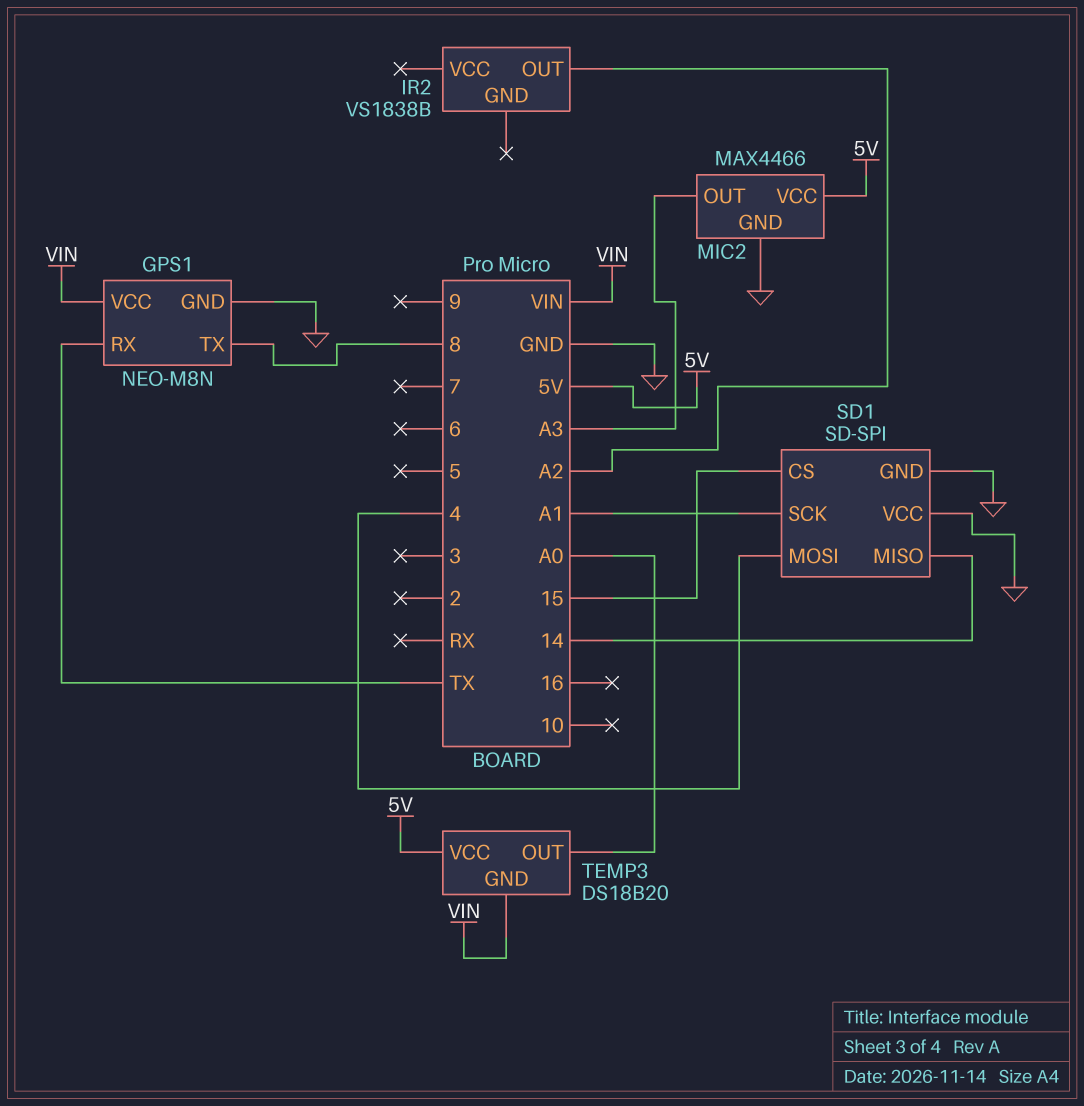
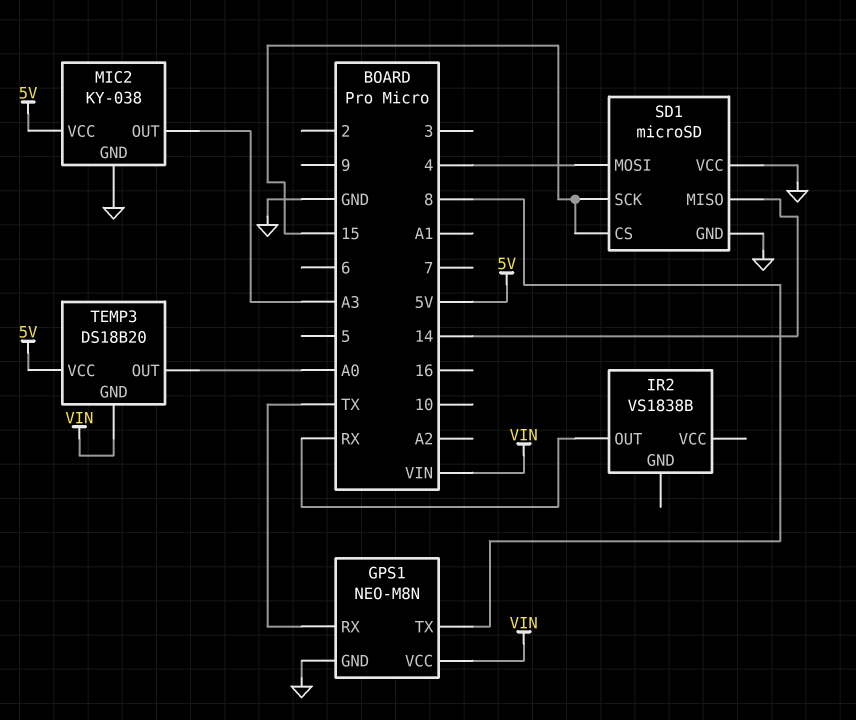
IR2 pin OUT: A2 -> RX
MIC2: MAX4466 -> KY-038
SD1: SD-SPI -> microSD
SD1 pin SCK: A1 -> 15

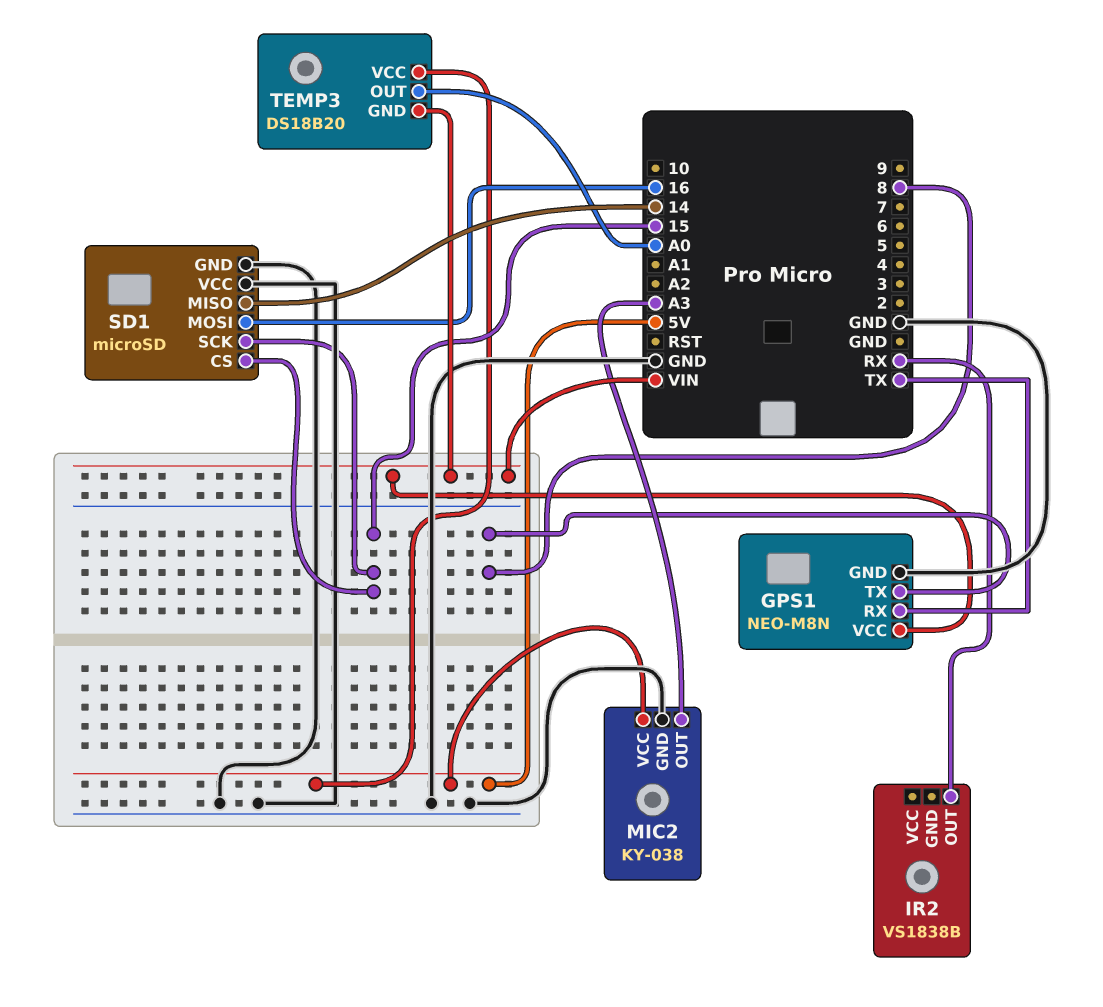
SD1 pin MOSI: 4 -> 16

